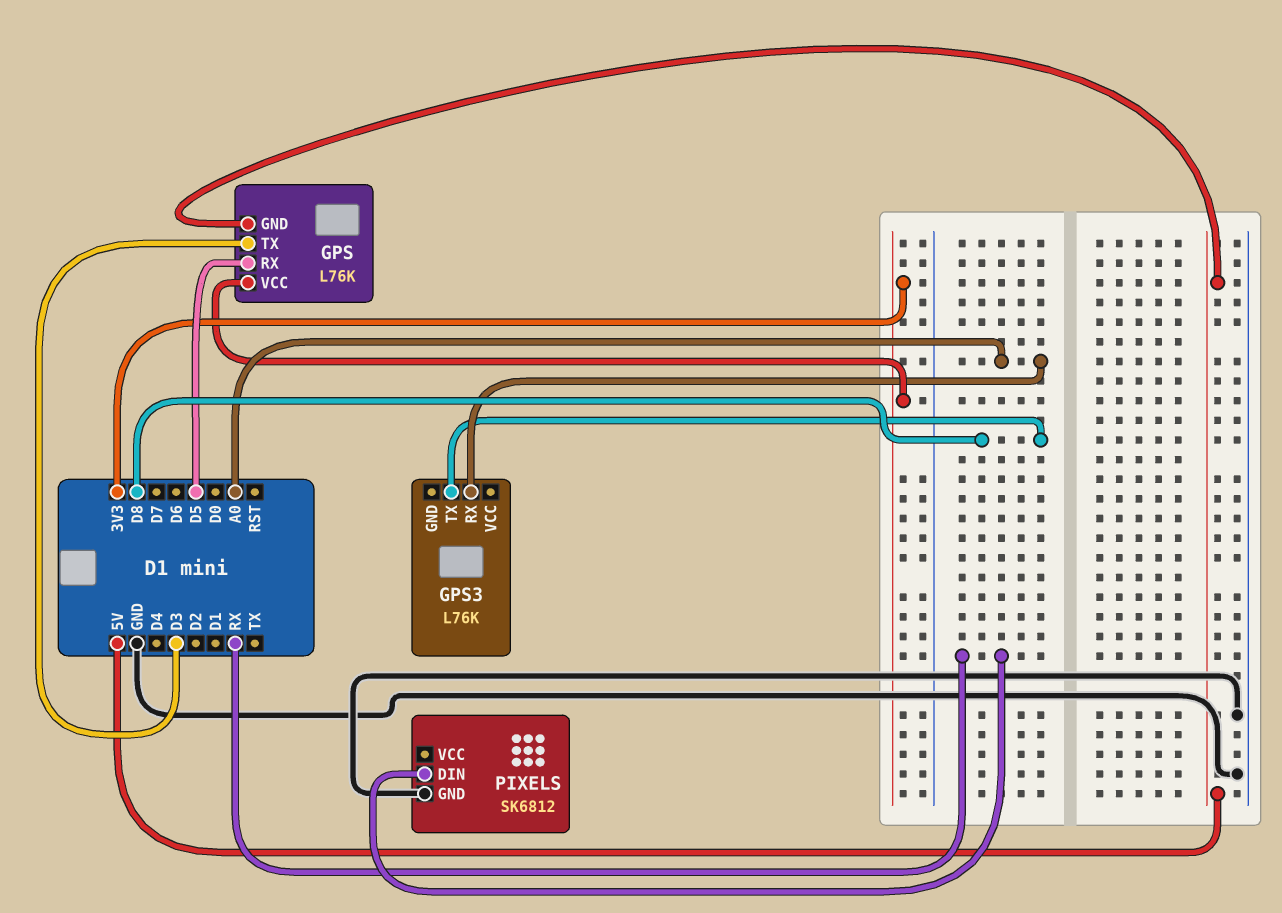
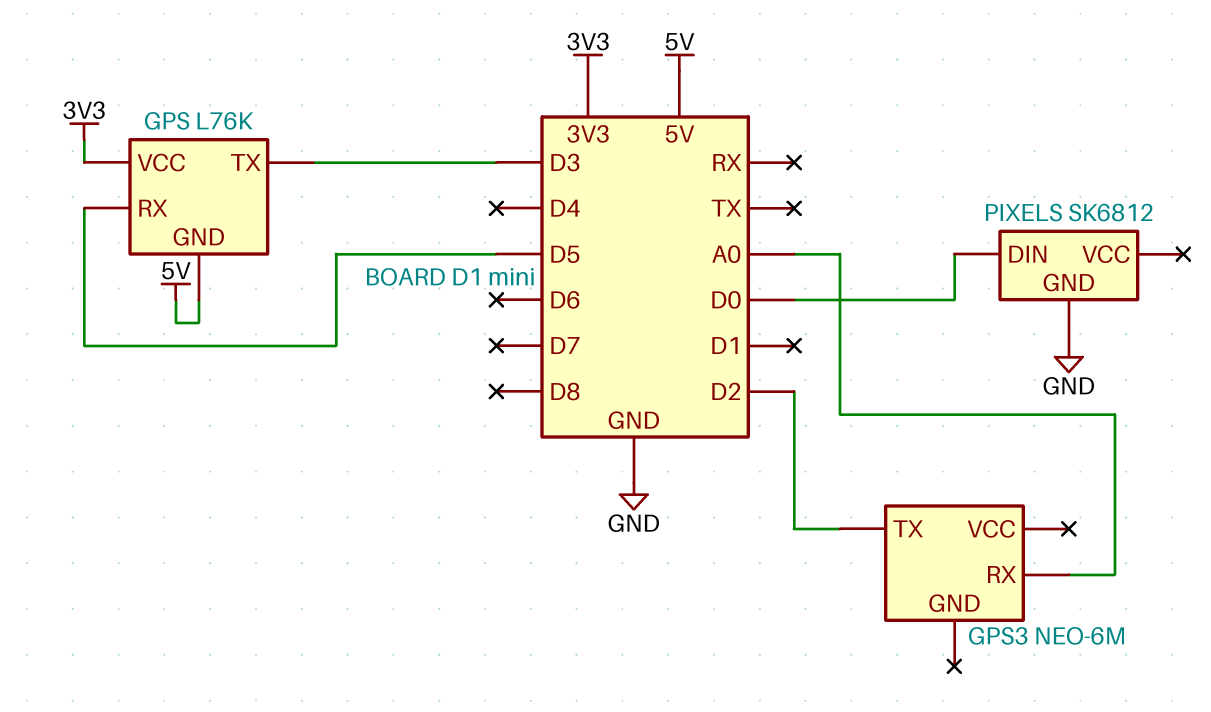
GPS3: L76K -> NEO-6M
GPS3 pin TX: D8 -> D2
PIXELS pin DIN: RX -> D0

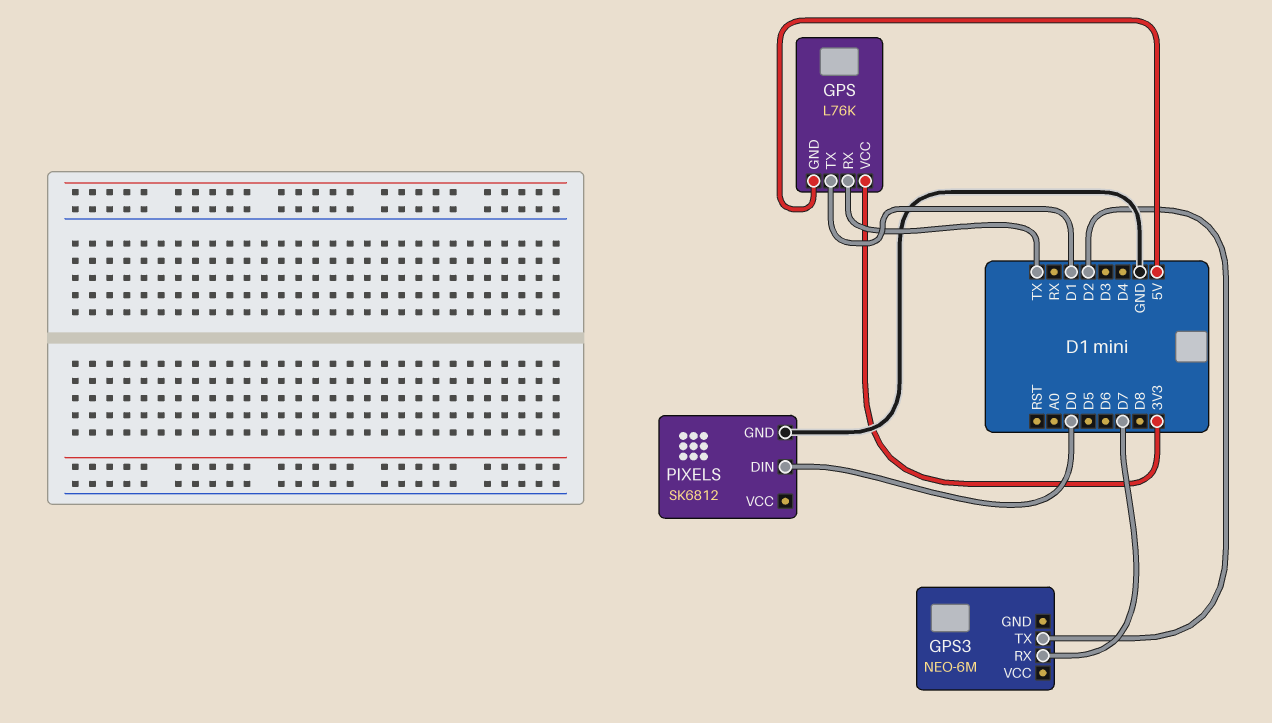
GPS pin RX: D5 -> TX
GPS pin TX: D3 -> D1
GPS3 pin RX: A0 -> D7

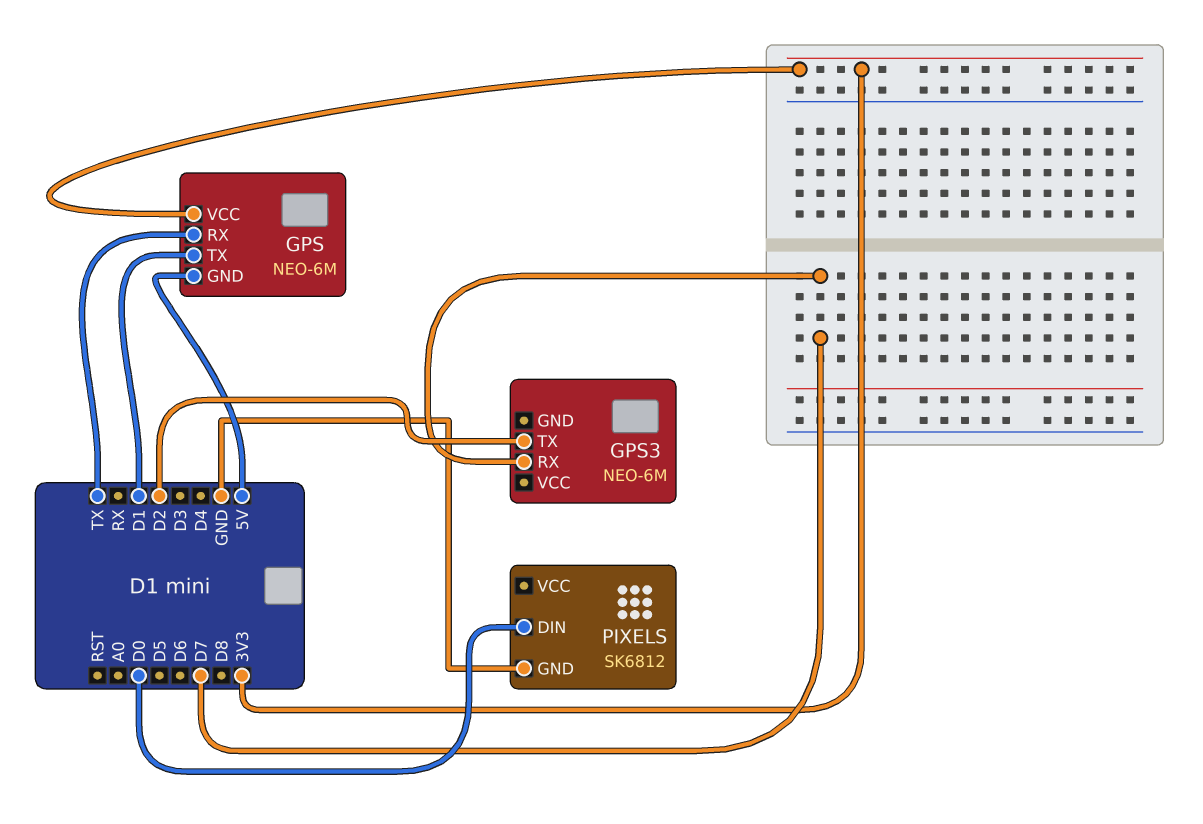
GPS: L76K -> NEO-6M

